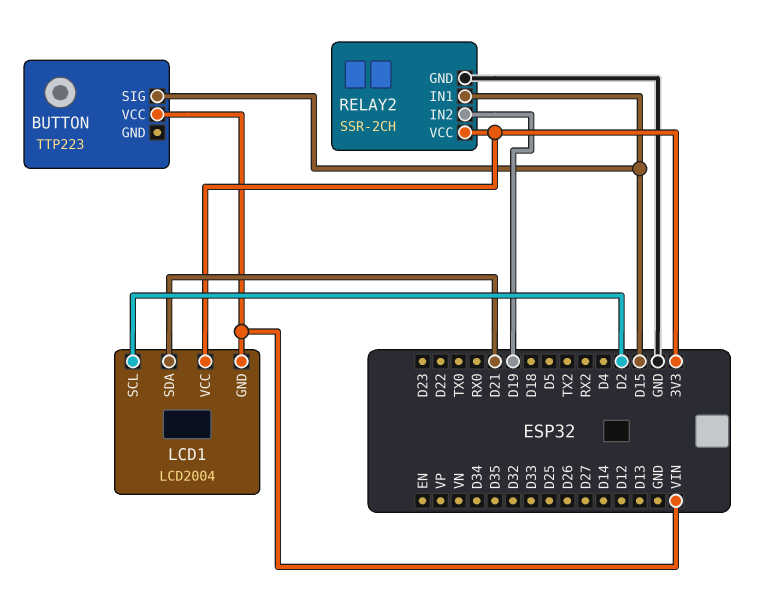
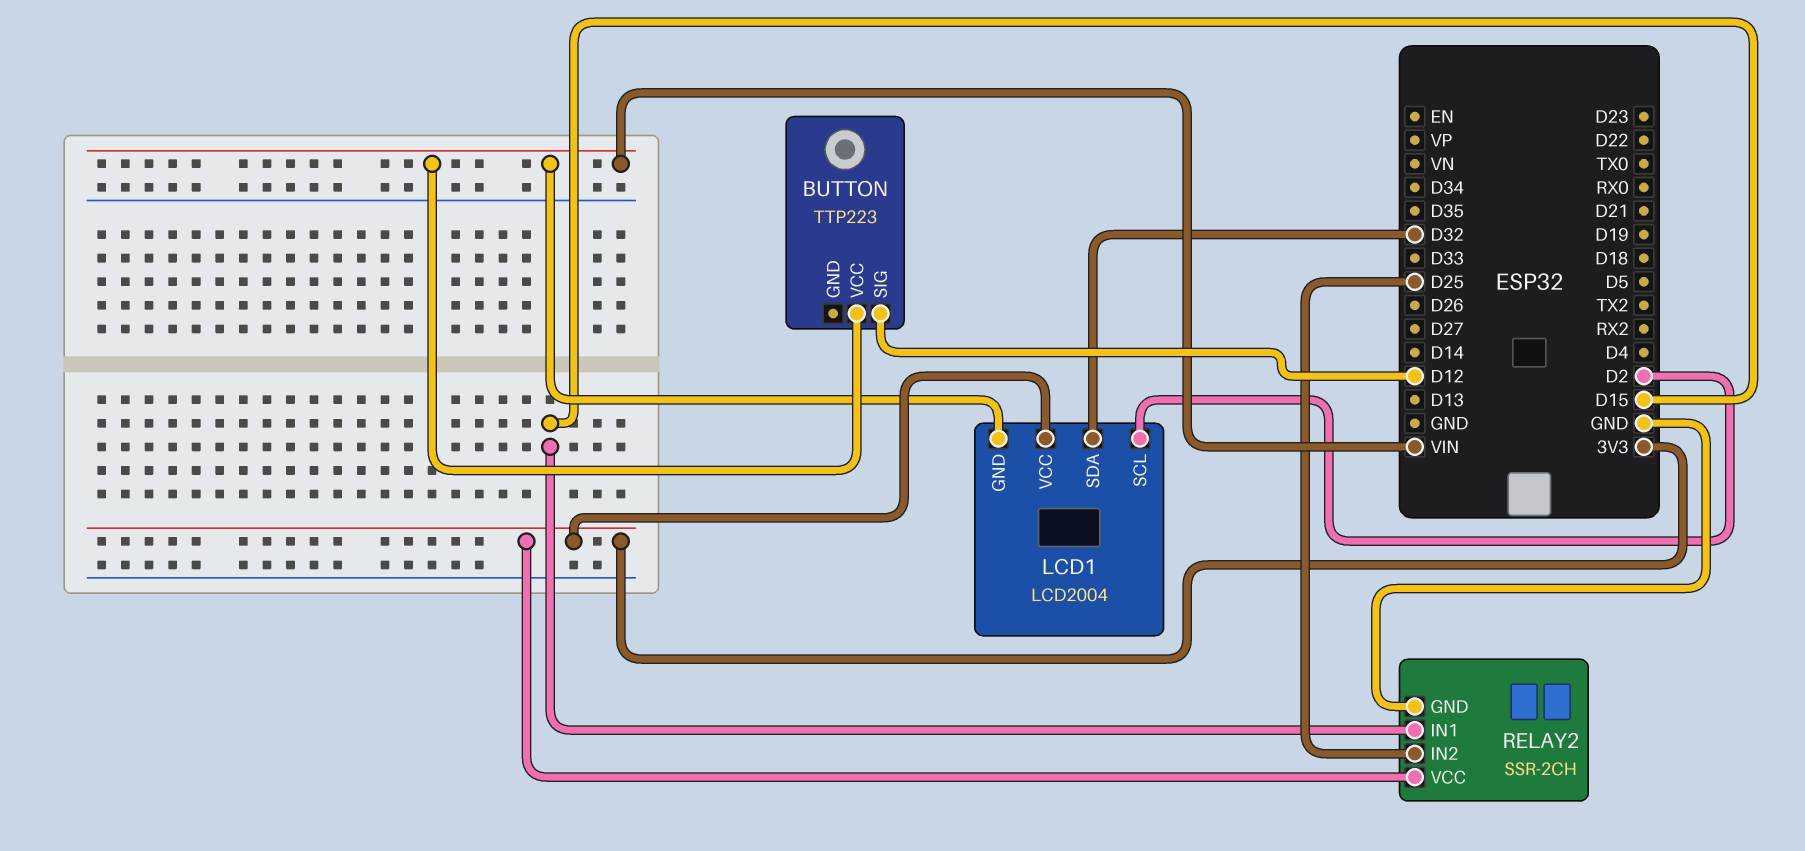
BUTTON pin SIG: D15 -> D12
LCD1 pin SDA: D21 -> D32
RELAY2 pin IN2: D19 -> D25

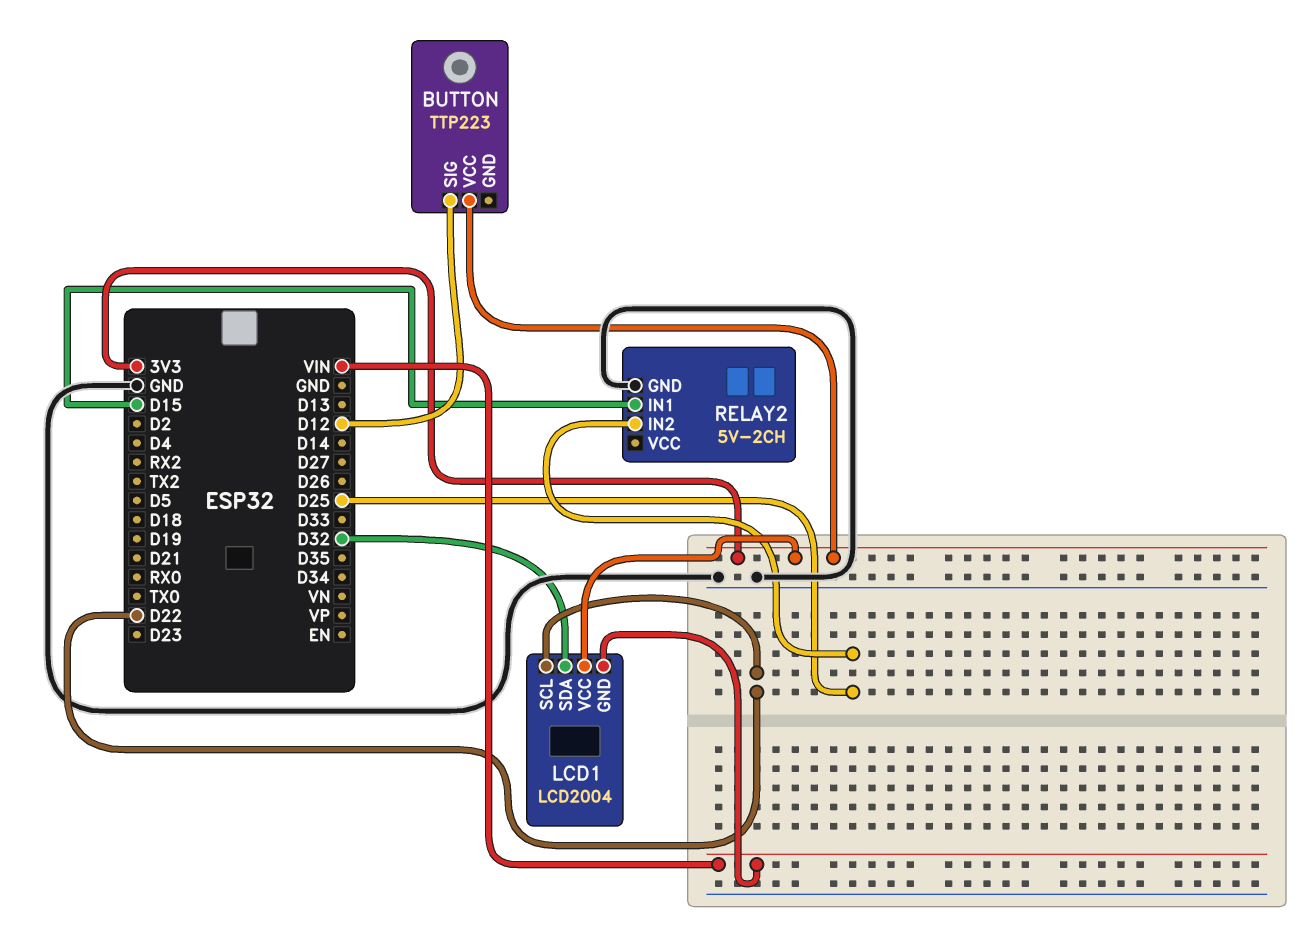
BUTTON pin VCC: VIN -> 3V3
LCD1 pin SCL: D2 -> D22
RELAY2: SSR-2CH -> 5V-2CH
RELAY2 pin VCC: 3V3 -> none

